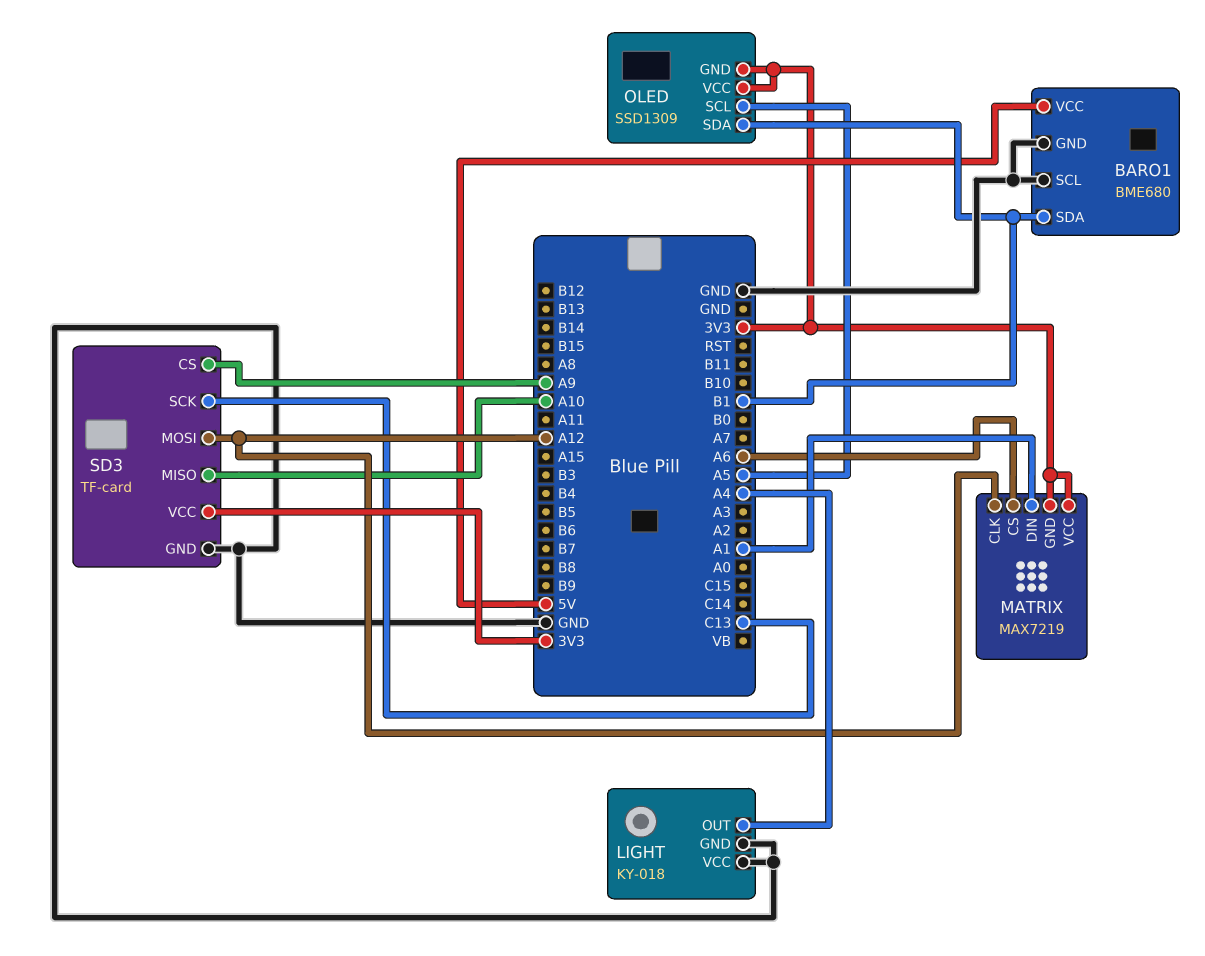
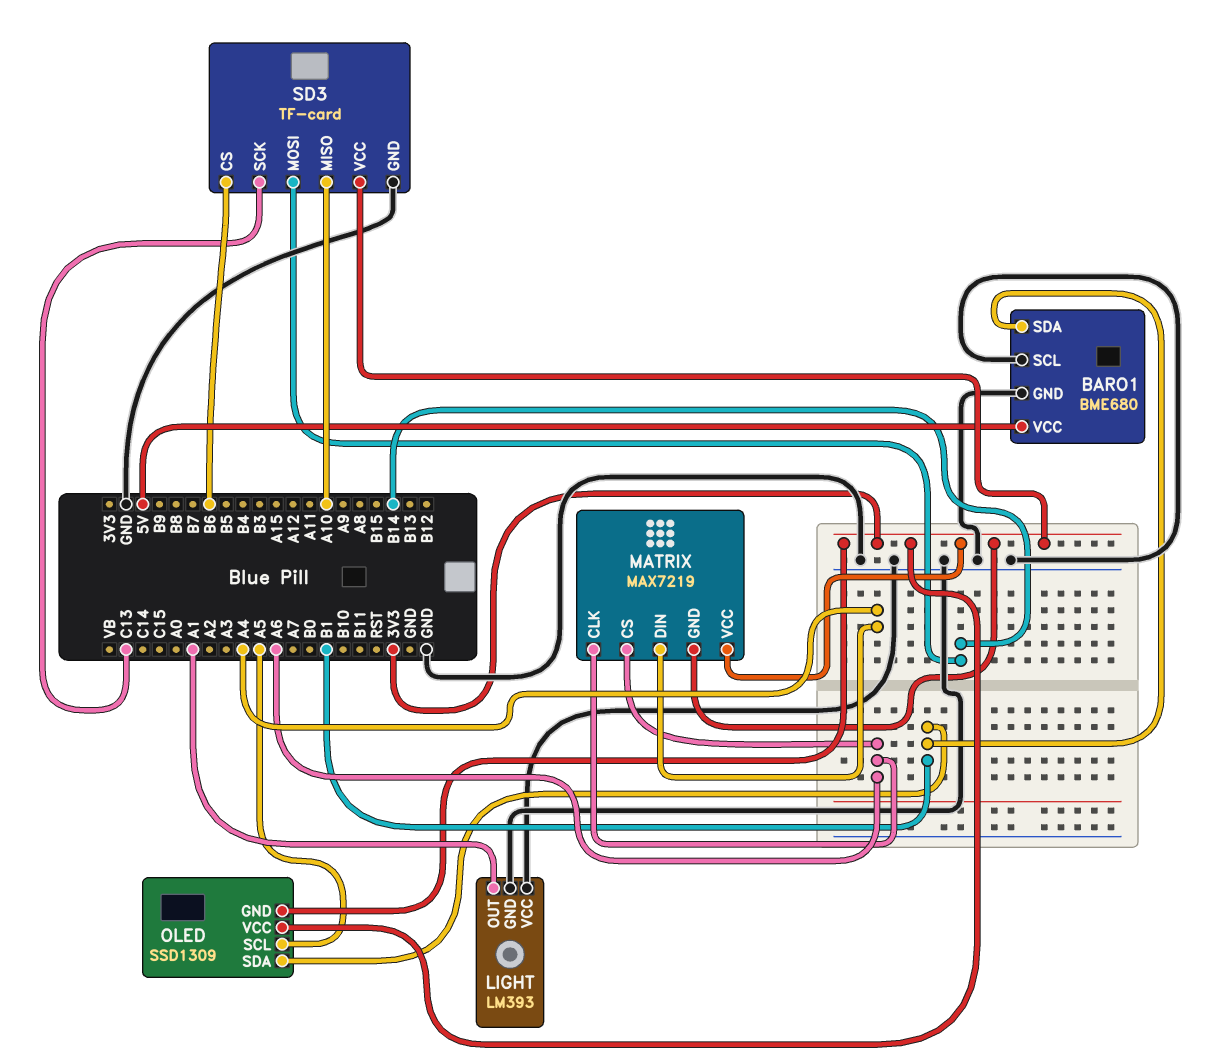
LIGHT: KY-018 -> LM393
LIGHT pin OUT: A4 -> A1
MATRIX pin CLK: A12 -> A6
MATRIX pin DIN: A1 -> A4
SD3 pin CS: A9 -> B6
SD3 pin MOSI: A12 -> B14

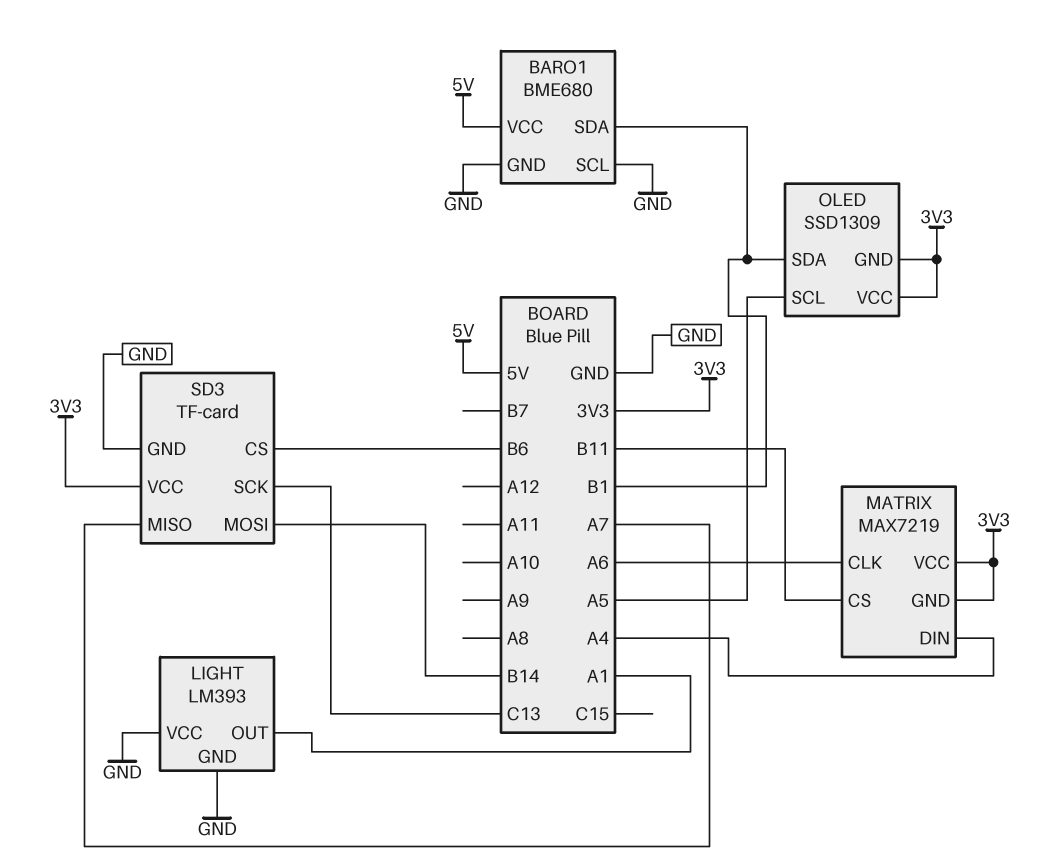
MATRIX pin CS: A6 -> B11
SD3 pin MISO: A10 -> A7

